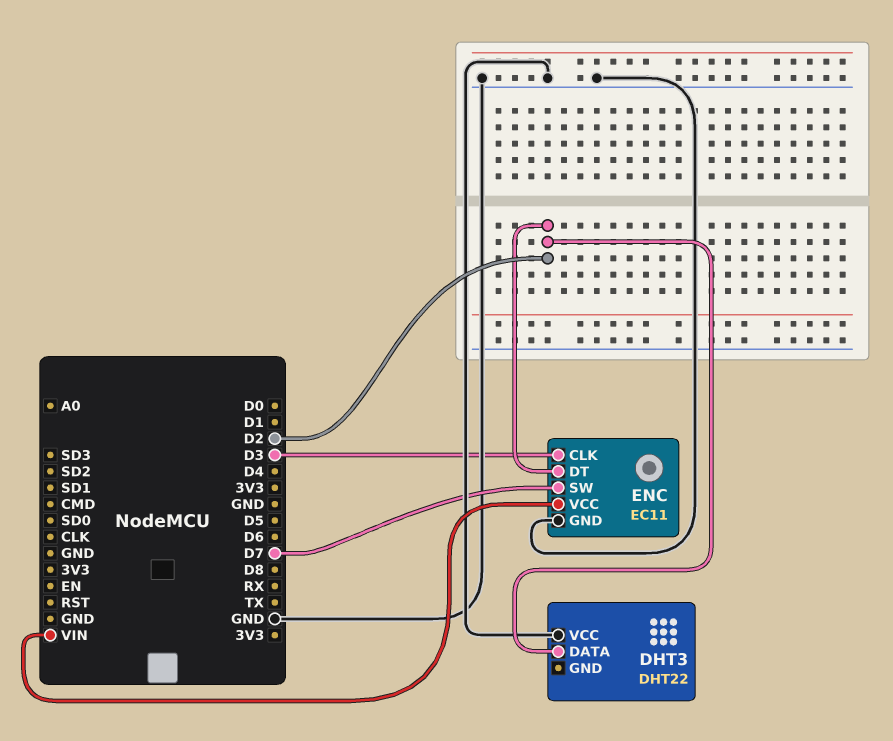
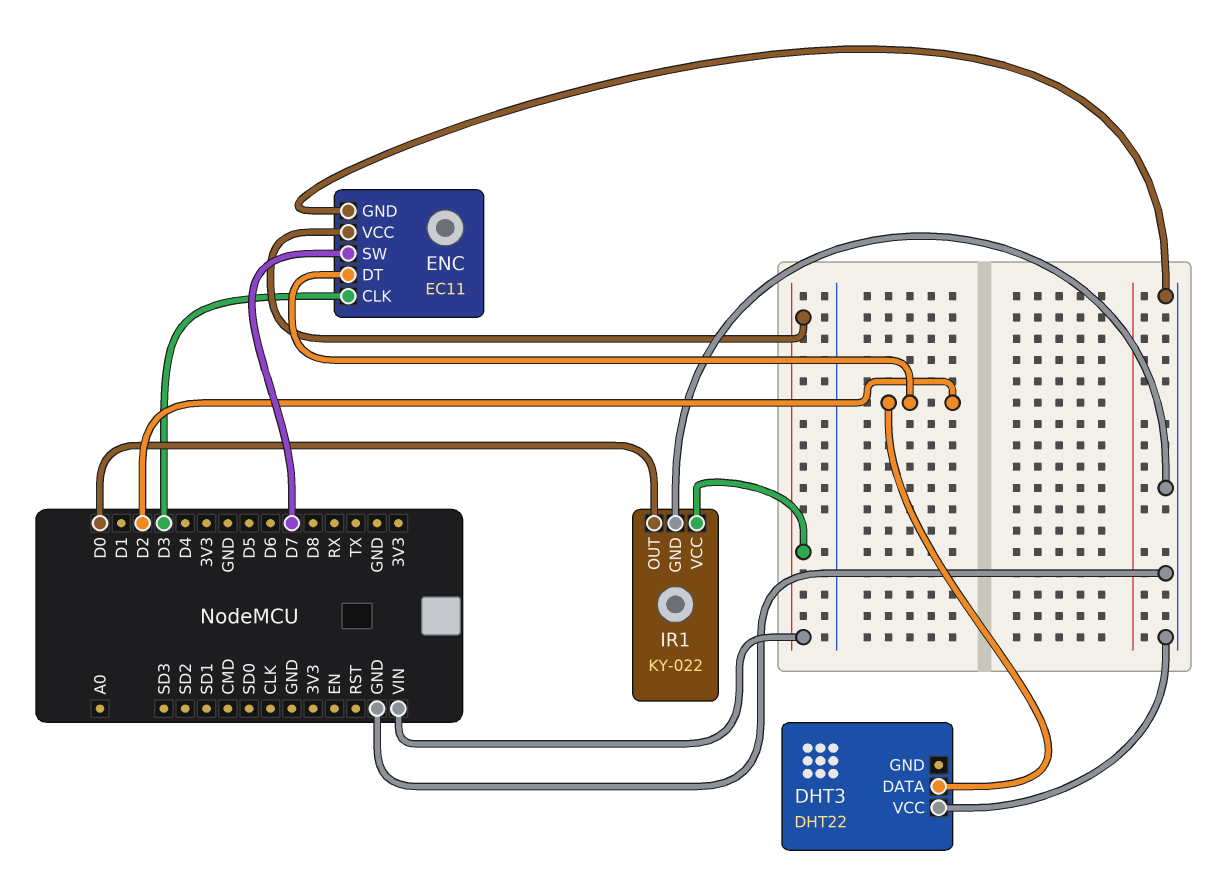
IR1: none -> KY-022
IR1 pin GND: none -> GND
IR1 pin OUT: none -> D0
IR1 pin VCC: none -> VIN

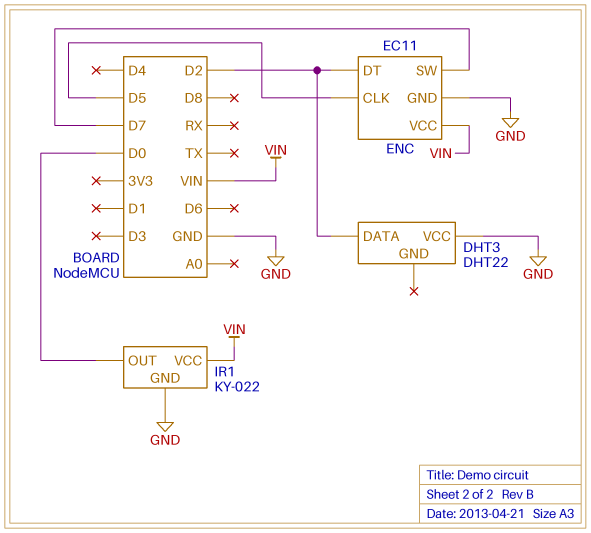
ENC pin CLK: D3 -> D5

